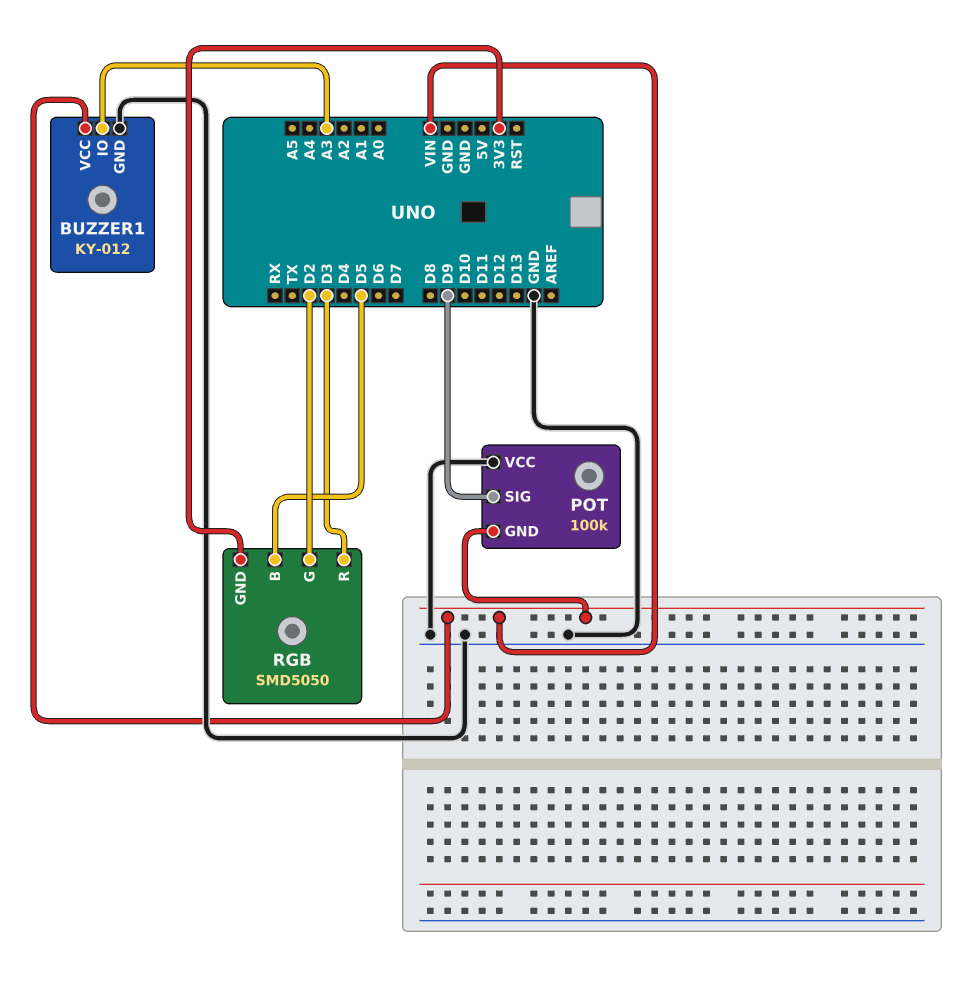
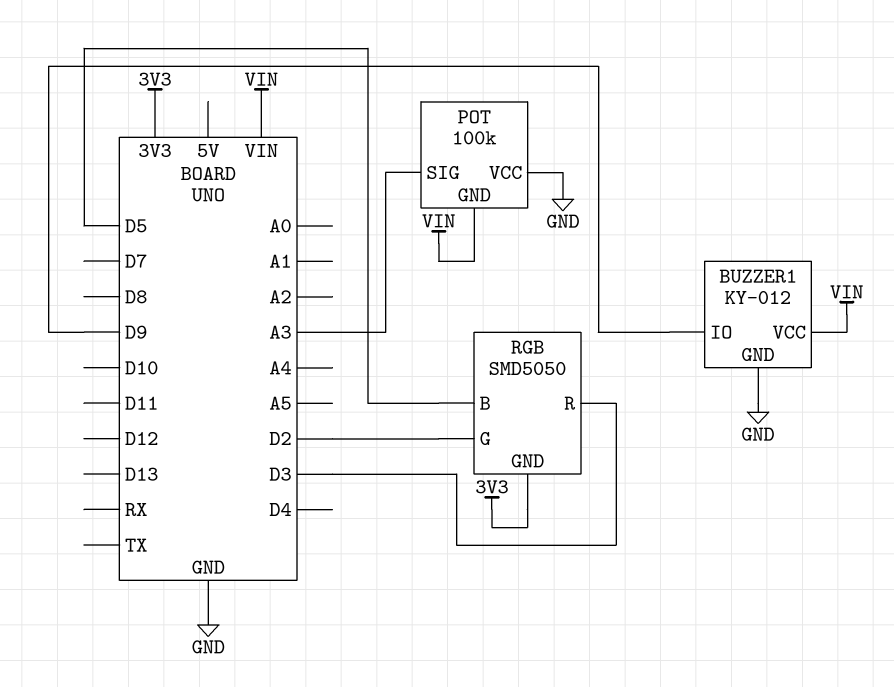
BUZZER1 pin IO: A3 -> D9
POT pin SIG: D9 -> A3

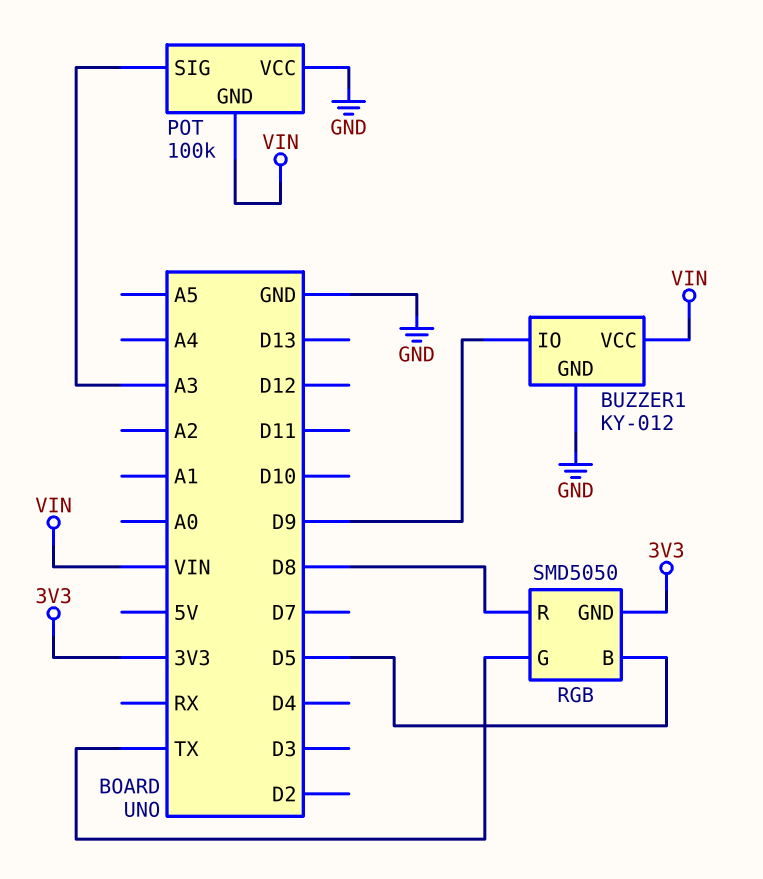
RGB pin G: D2 -> TX
RGB pin R: D3 -> D8

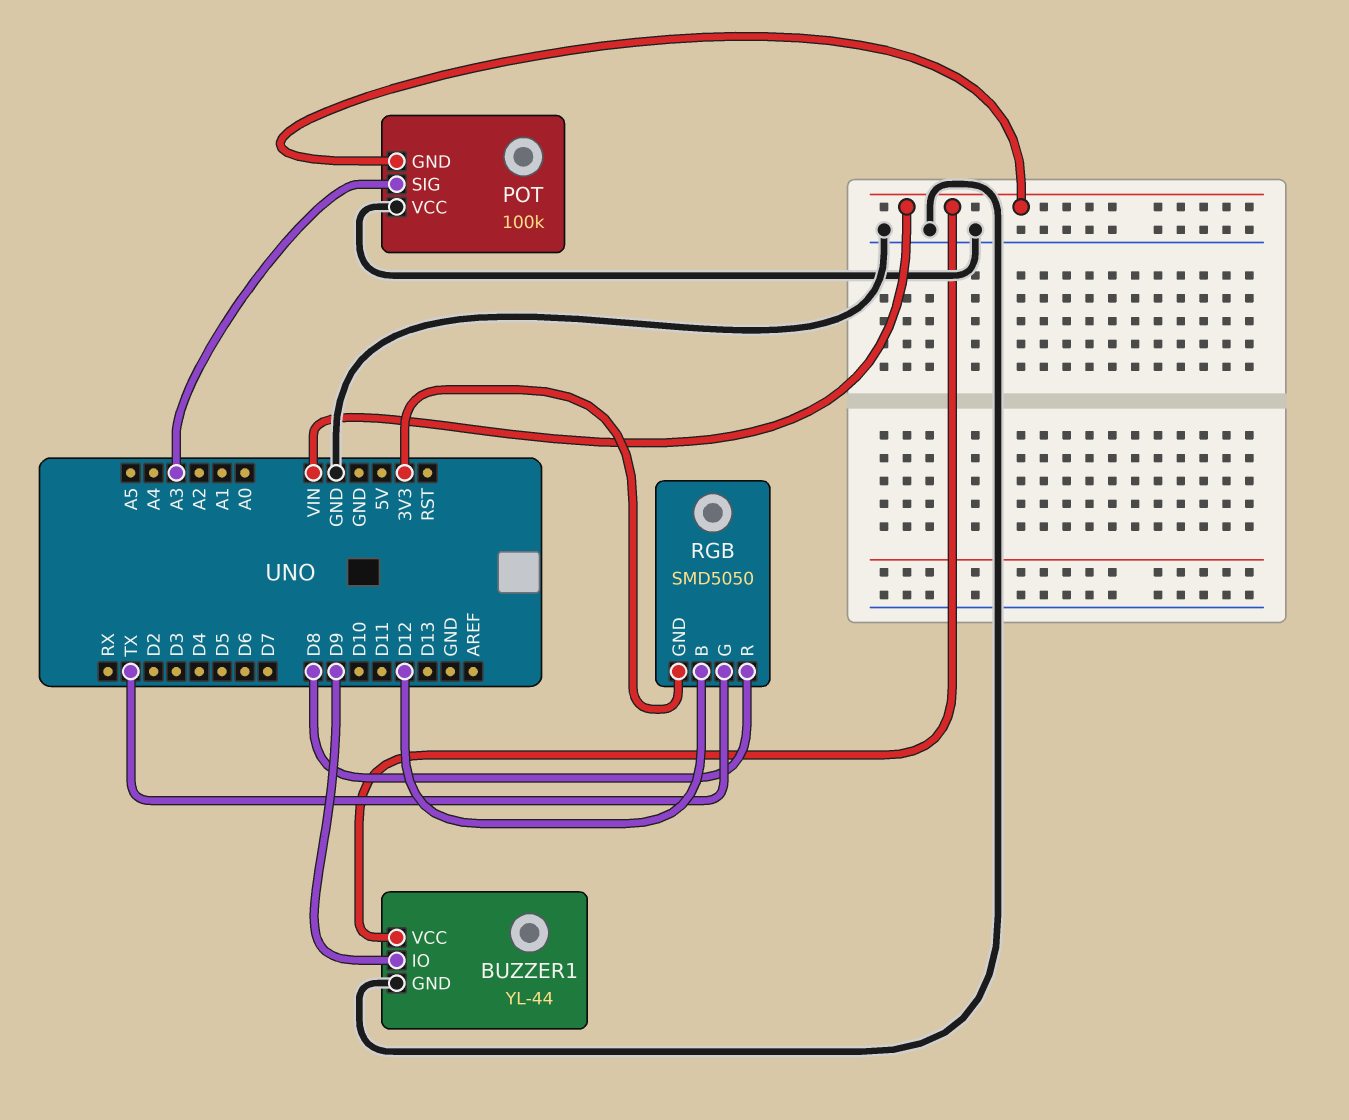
BUZZER1: KY-012 -> YL-44
RGB pin B: D5 -> D12

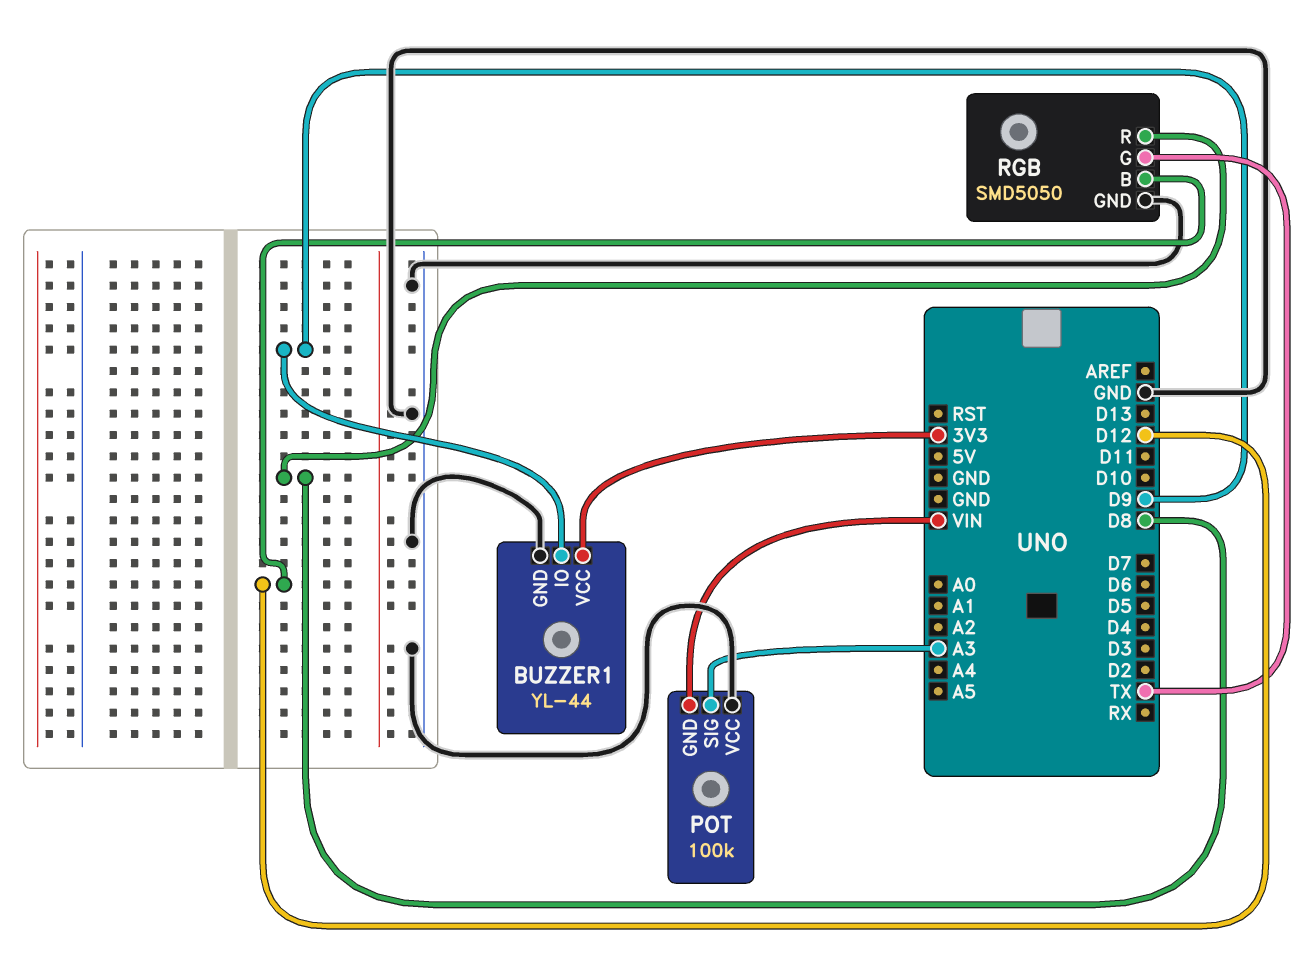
BUZZER1 pin VCC: VIN -> 3V3
RGB pin GND: 3V3 -> GND

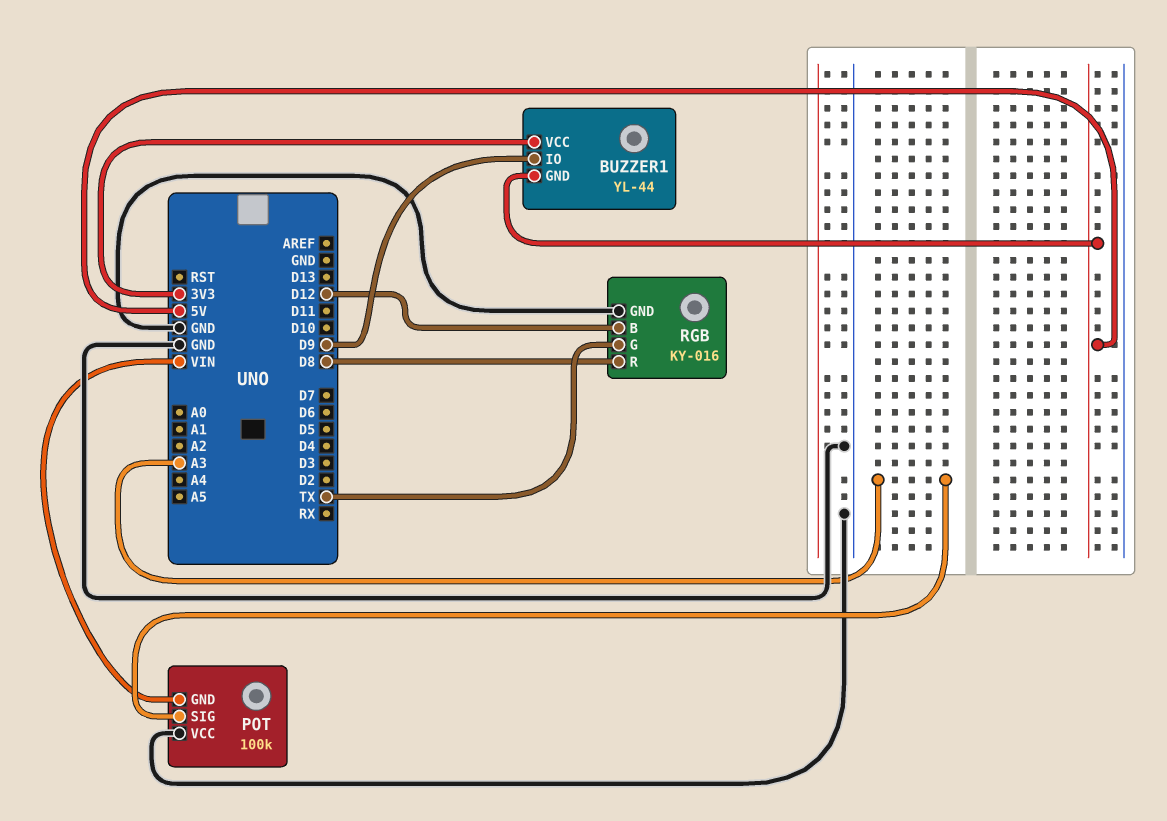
BUZZER1 pin GND: GND -> 5V
RGB: SMD5050 -> KY-016

